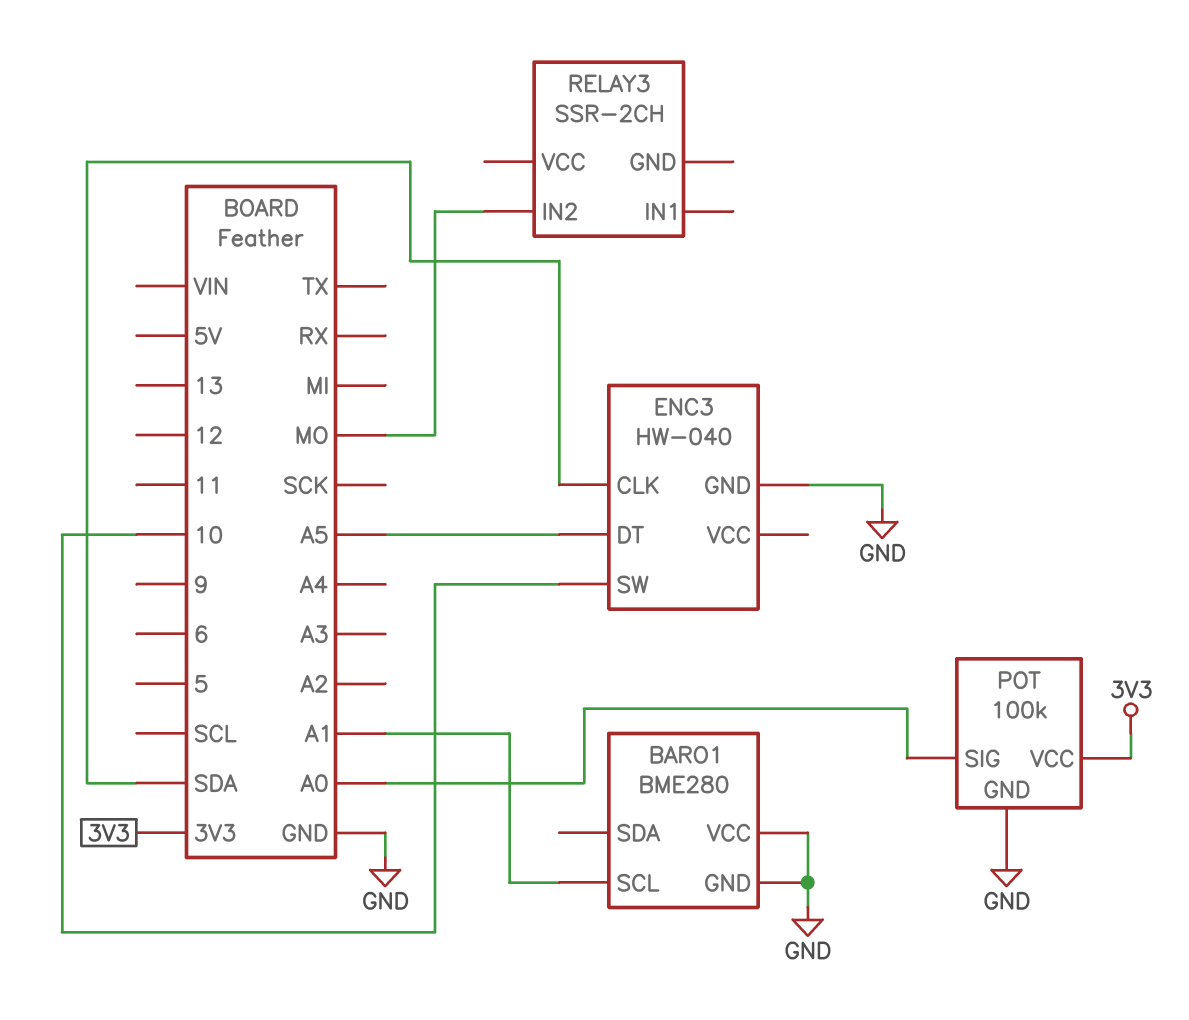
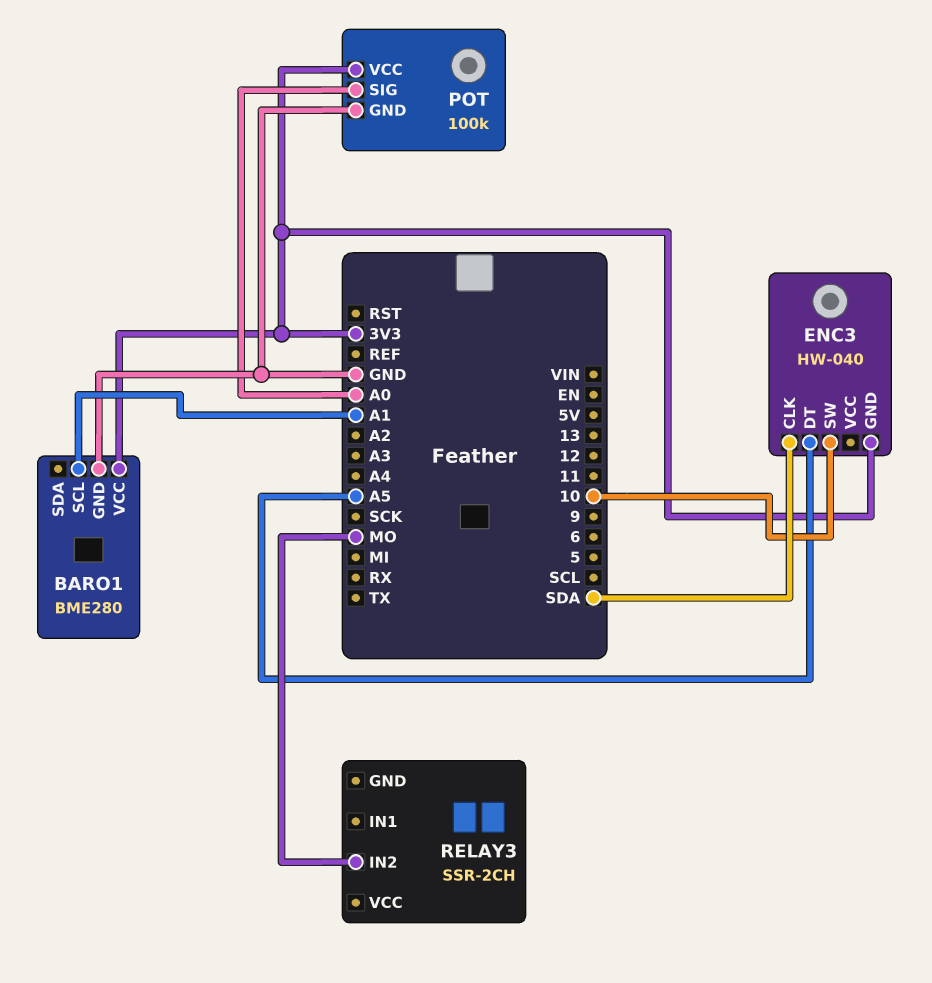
BARO1 pin VCC: GND -> 3V3
ENC3 pin GND: GND -> 3V3

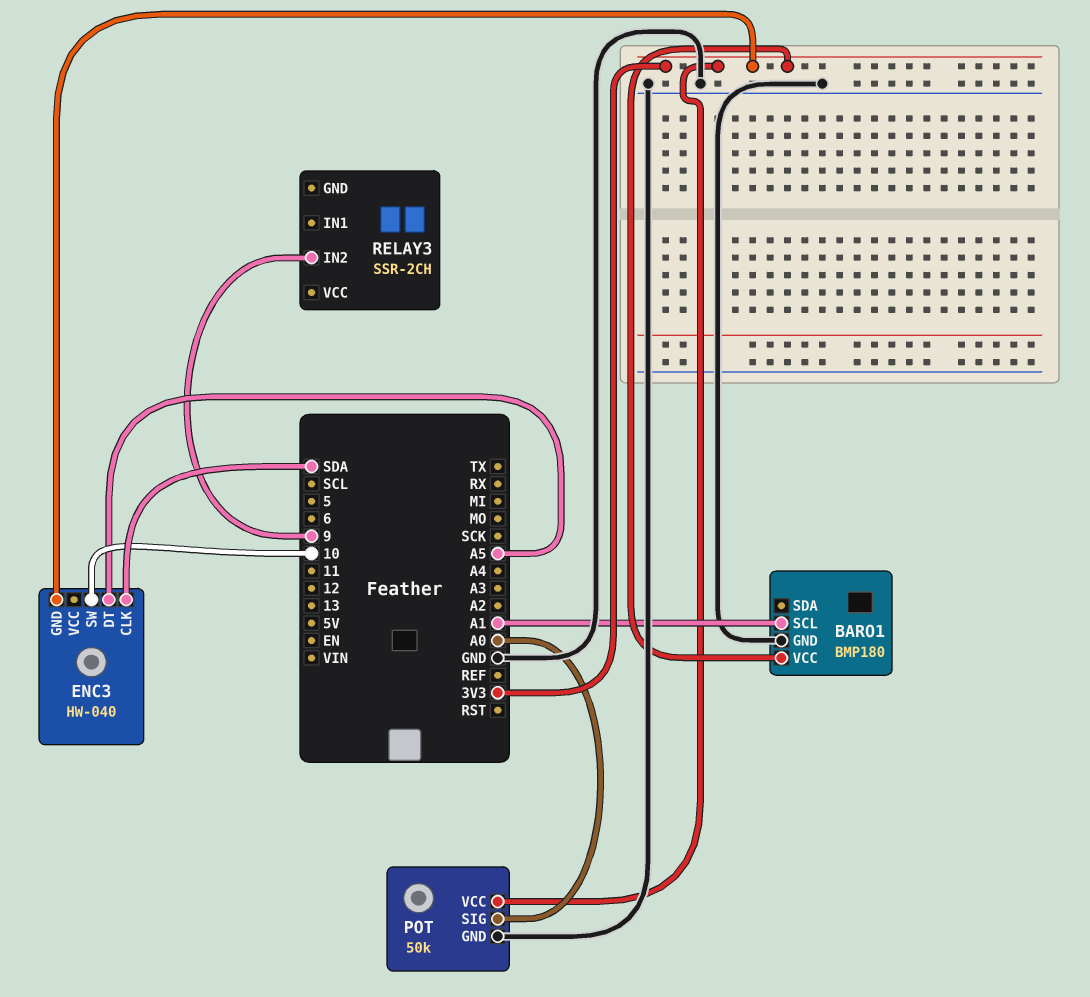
BARO1: BME280 -> BMP180
POT: 100k -> 50k
RELAY3 pin IN2: MO -> 9

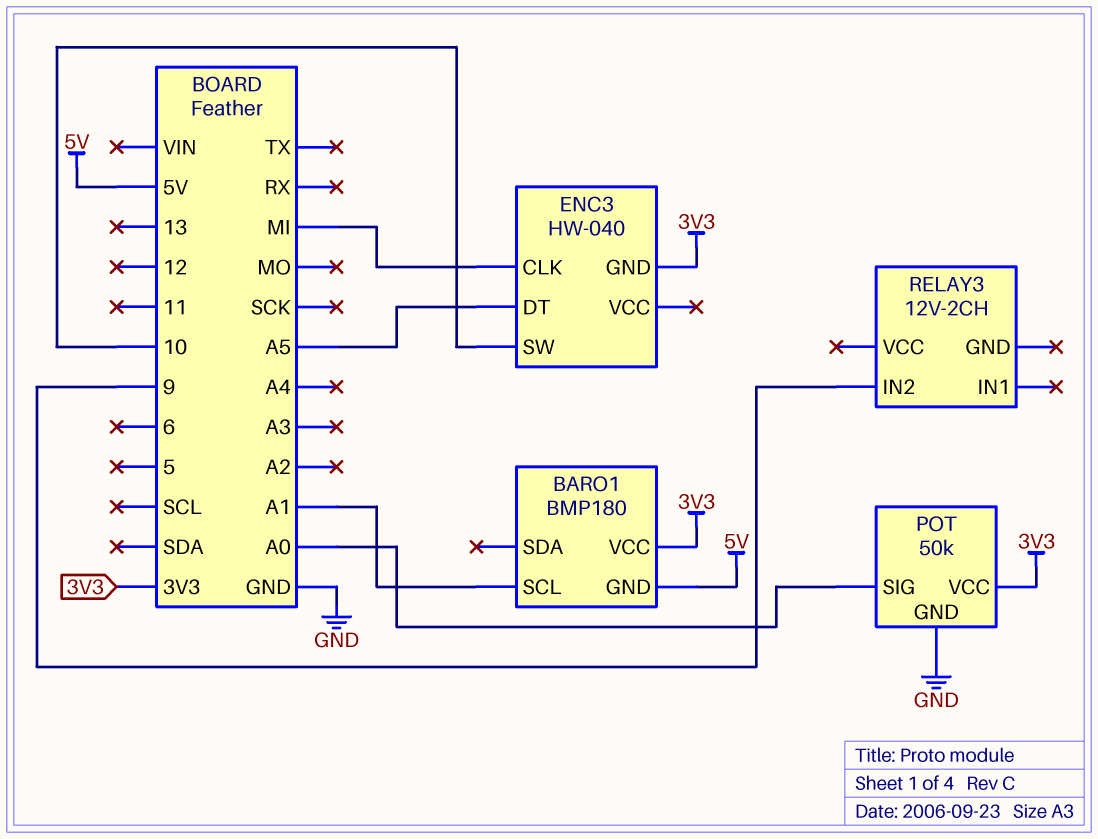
BARO1 pin GND: GND -> 5V
ENC3 pin CLK: SDA -> MI
RELAY3: SSR-2CH -> 12V-2CH

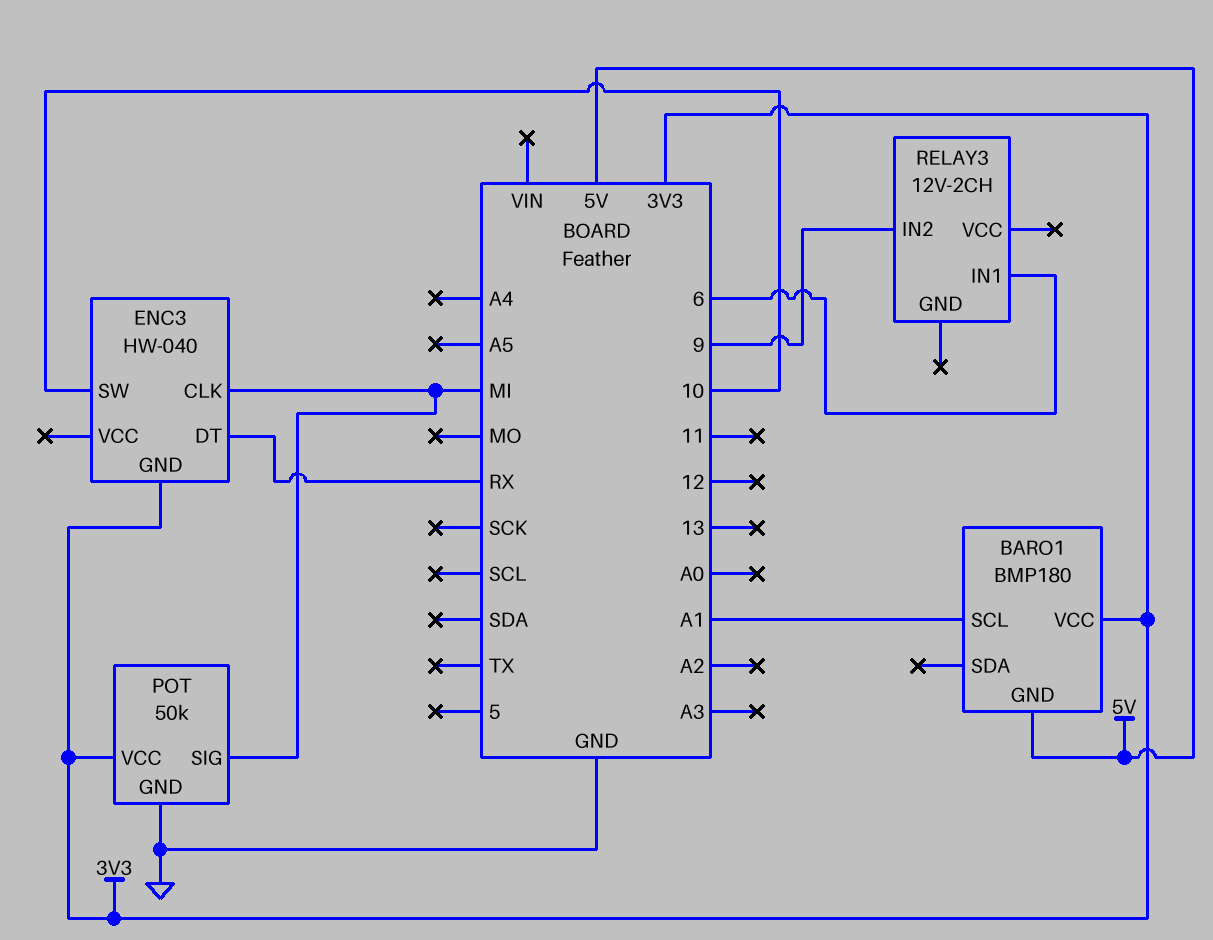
ENC3 pin DT: A5 -> RX
POT pin SIG: A0 -> MI
RELAY3 pin IN1: none -> 6

